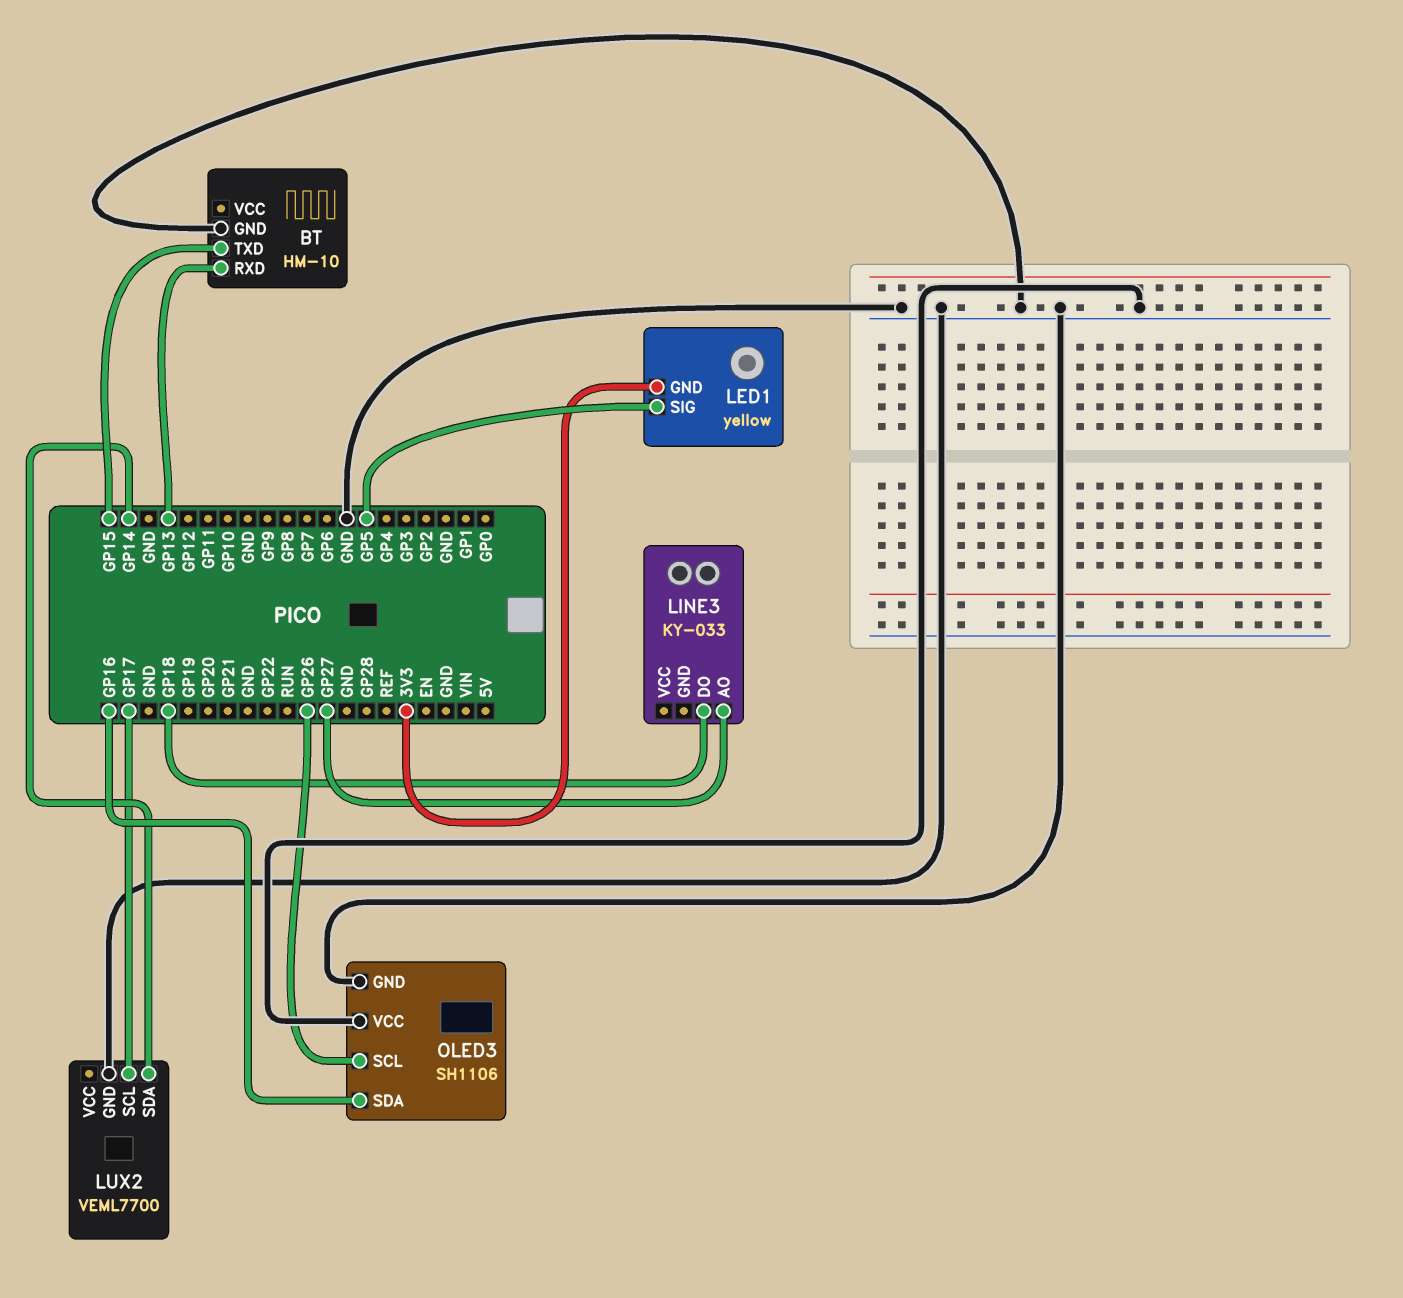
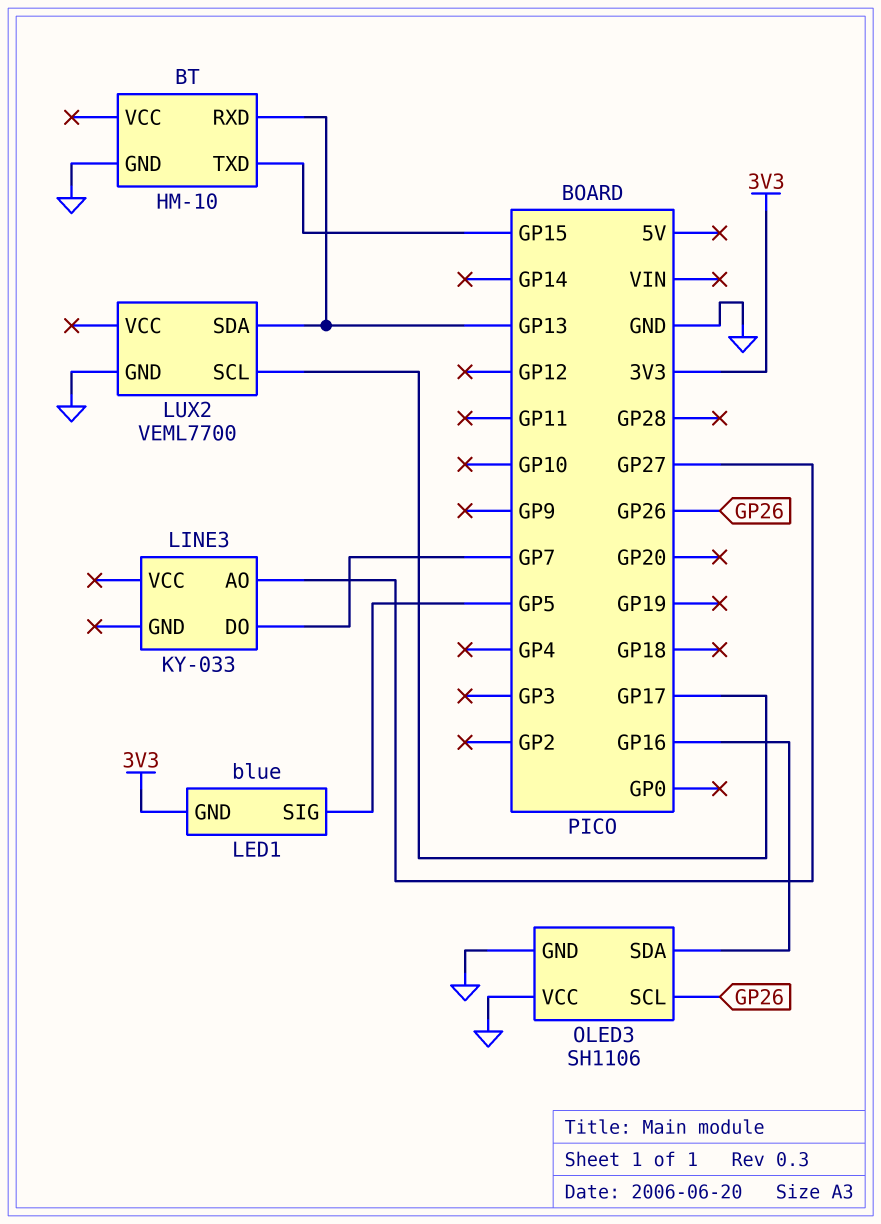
LED1: yellow -> blue
LINE3 pin DO: GP18 -> GP7
LUX2 pin SDA: GP14 -> GP13

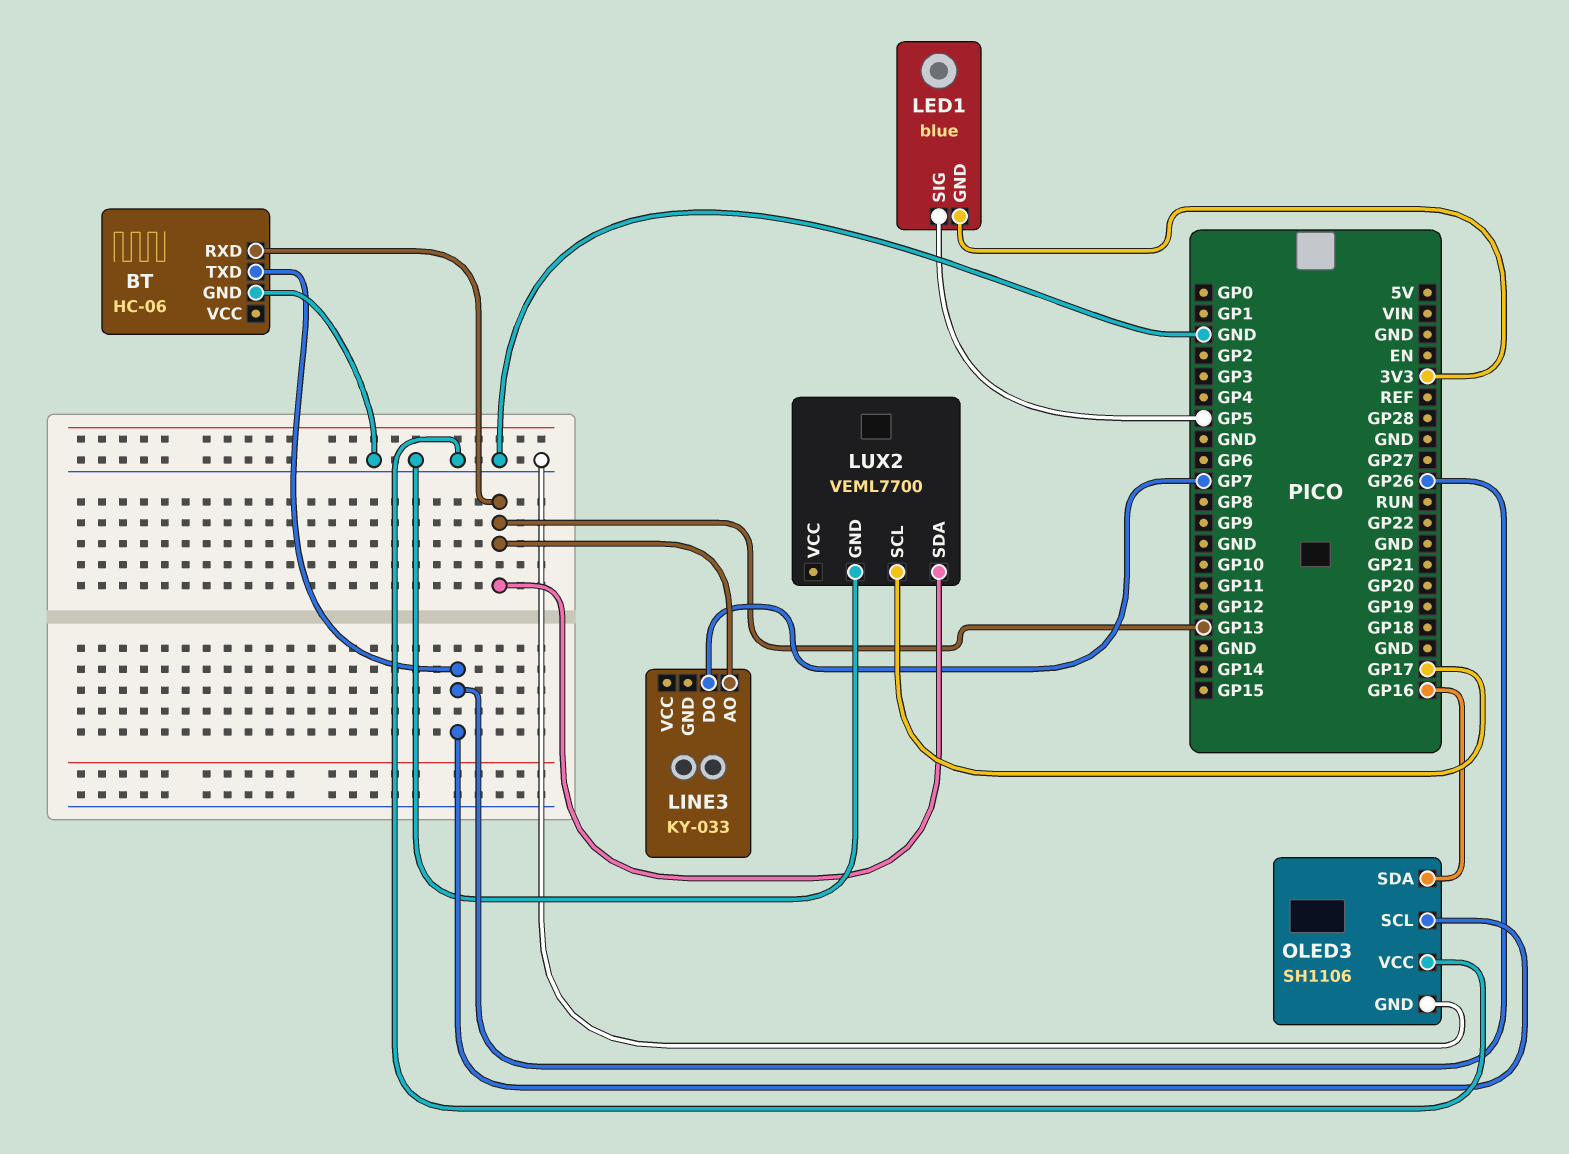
BT: HM-10 -> HC-06
BT pin TXD: GP15 -> GP26
LINE3 pin AO: GP27 -> GP13

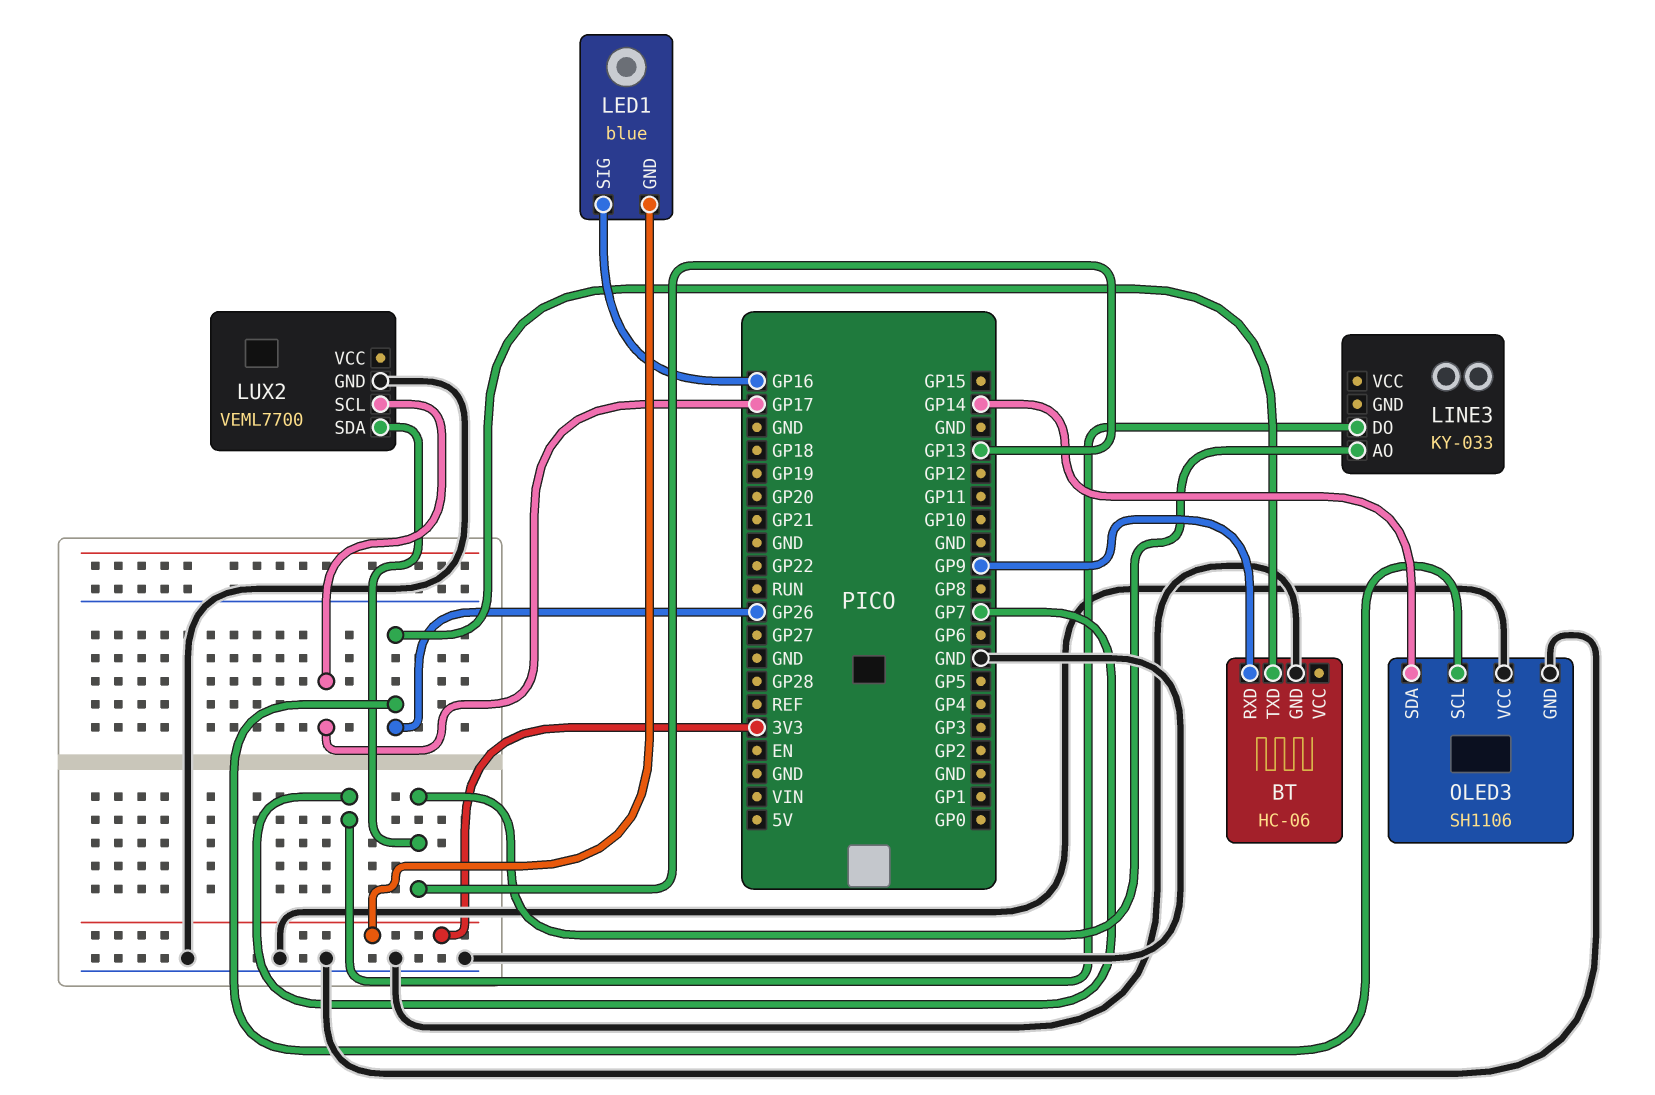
BT pin RXD: GP13 -> GP9
LED1 pin SIG: GP5 -> GP16
OLED3 pin SDA: GP16 -> GP14

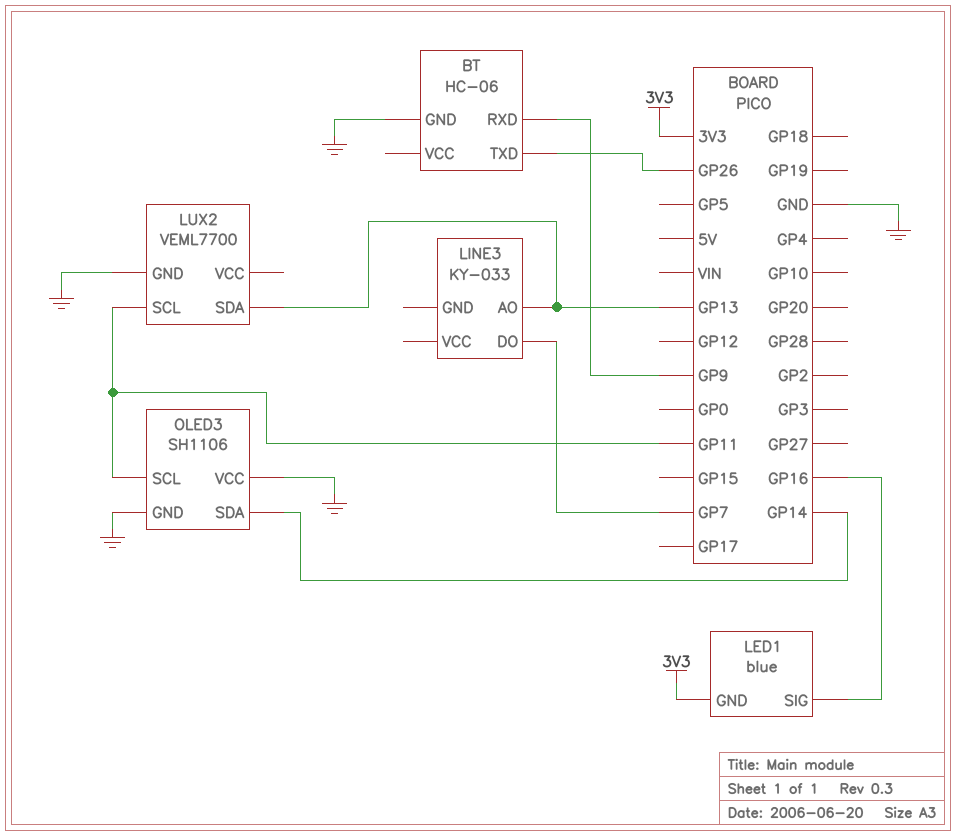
LUX2 pin SCL: GP17 -> GP11
OLED3 pin SCL: GP26 -> GP11

